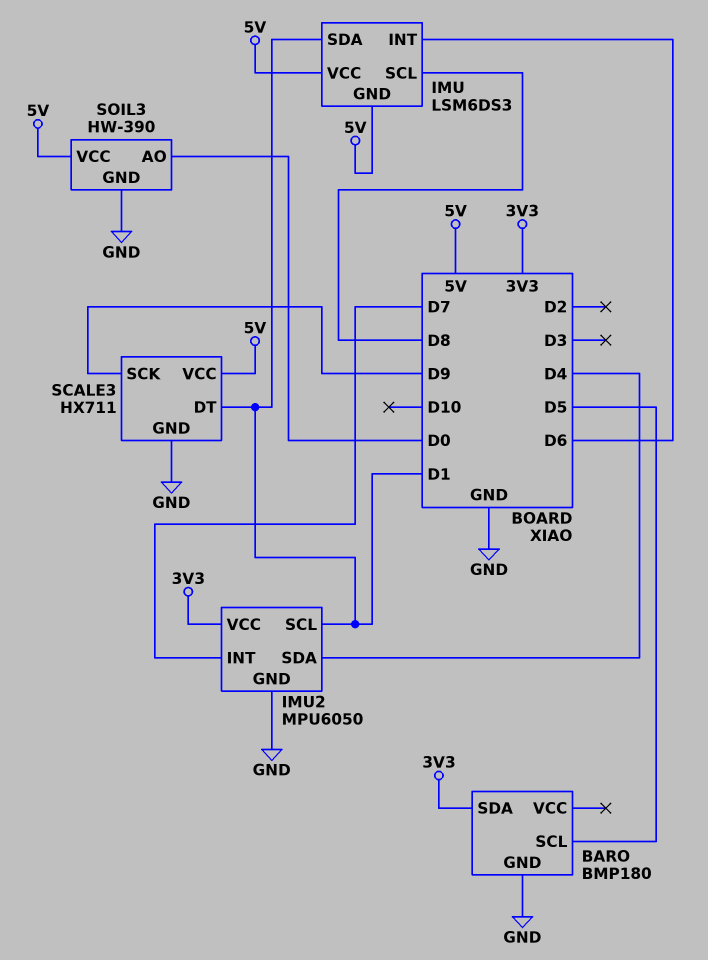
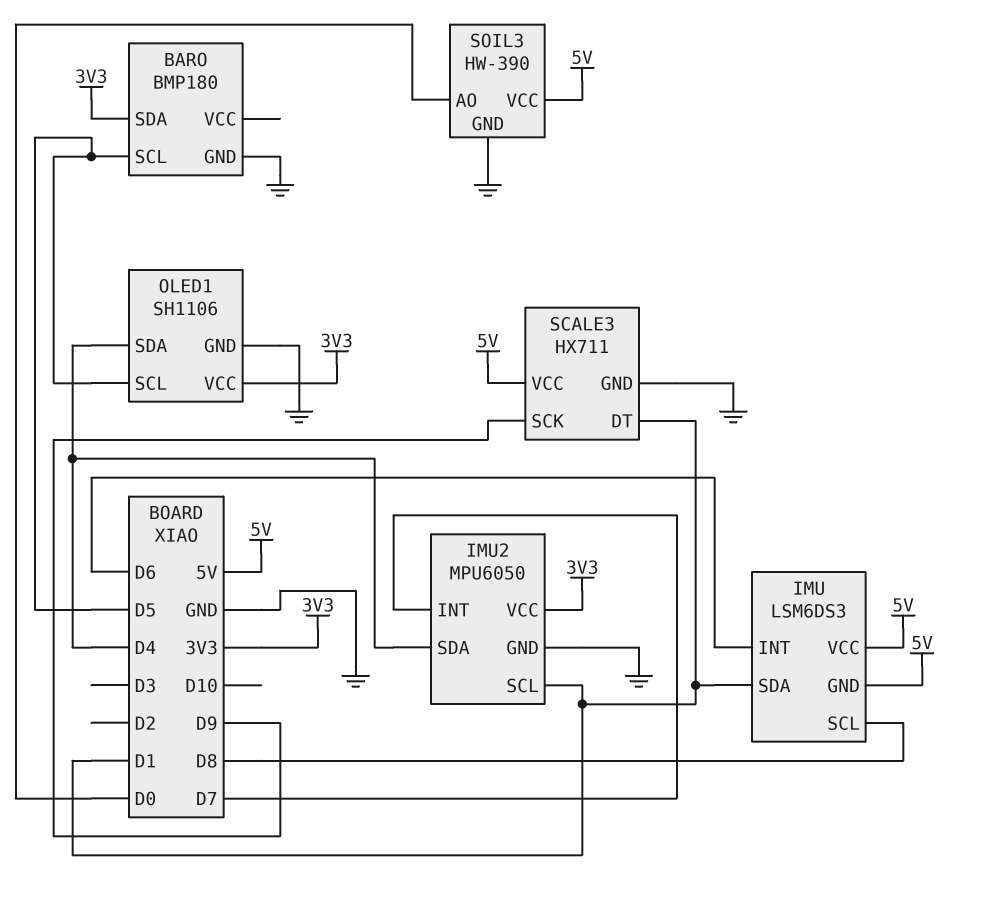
OLED1: none -> SH1106
OLED1 pin GND: none -> GND
OLED1 pin SCL: none -> D5
OLED1 pin SDA: none -> D4
OLED1 pin VCC: none -> 3V3

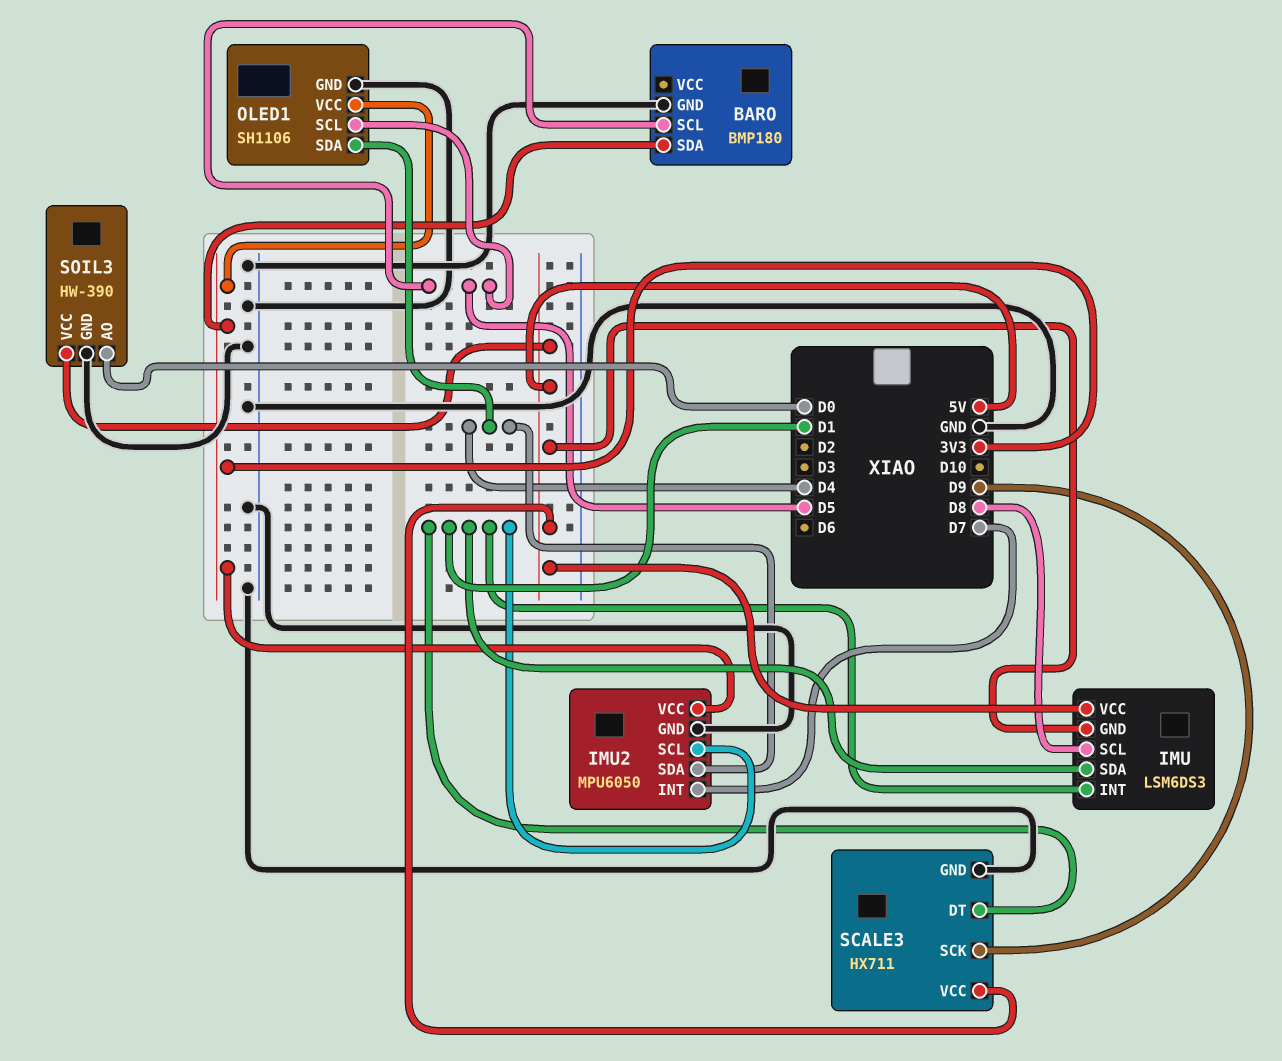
IMU pin INT: D6 -> D1

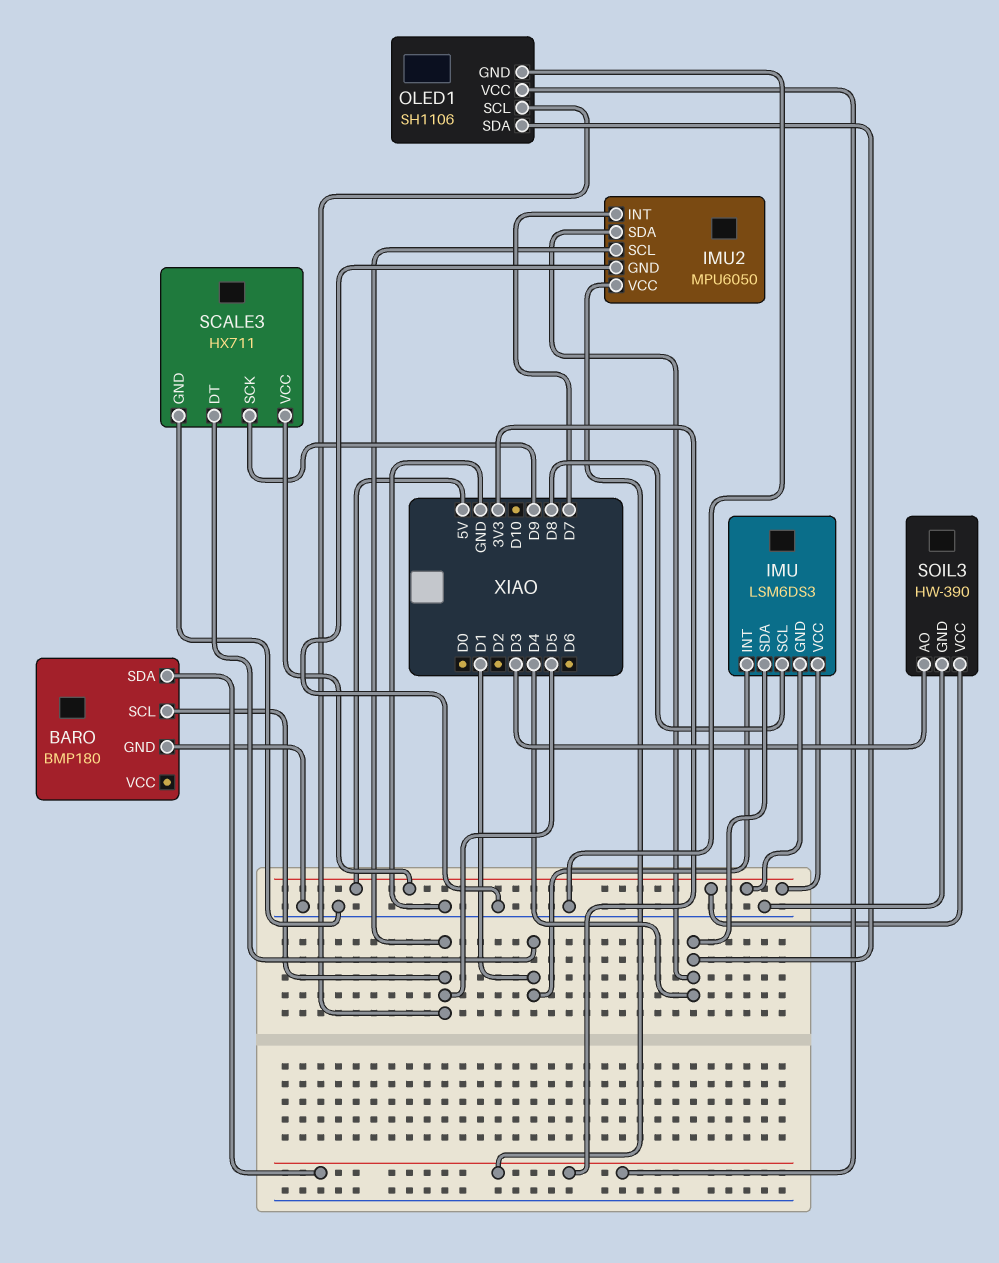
IMU pin SDA: D1 -> D4
IMU2 pin SCL: D1 -> D5
SOIL3 pin AO: D0 -> D3

